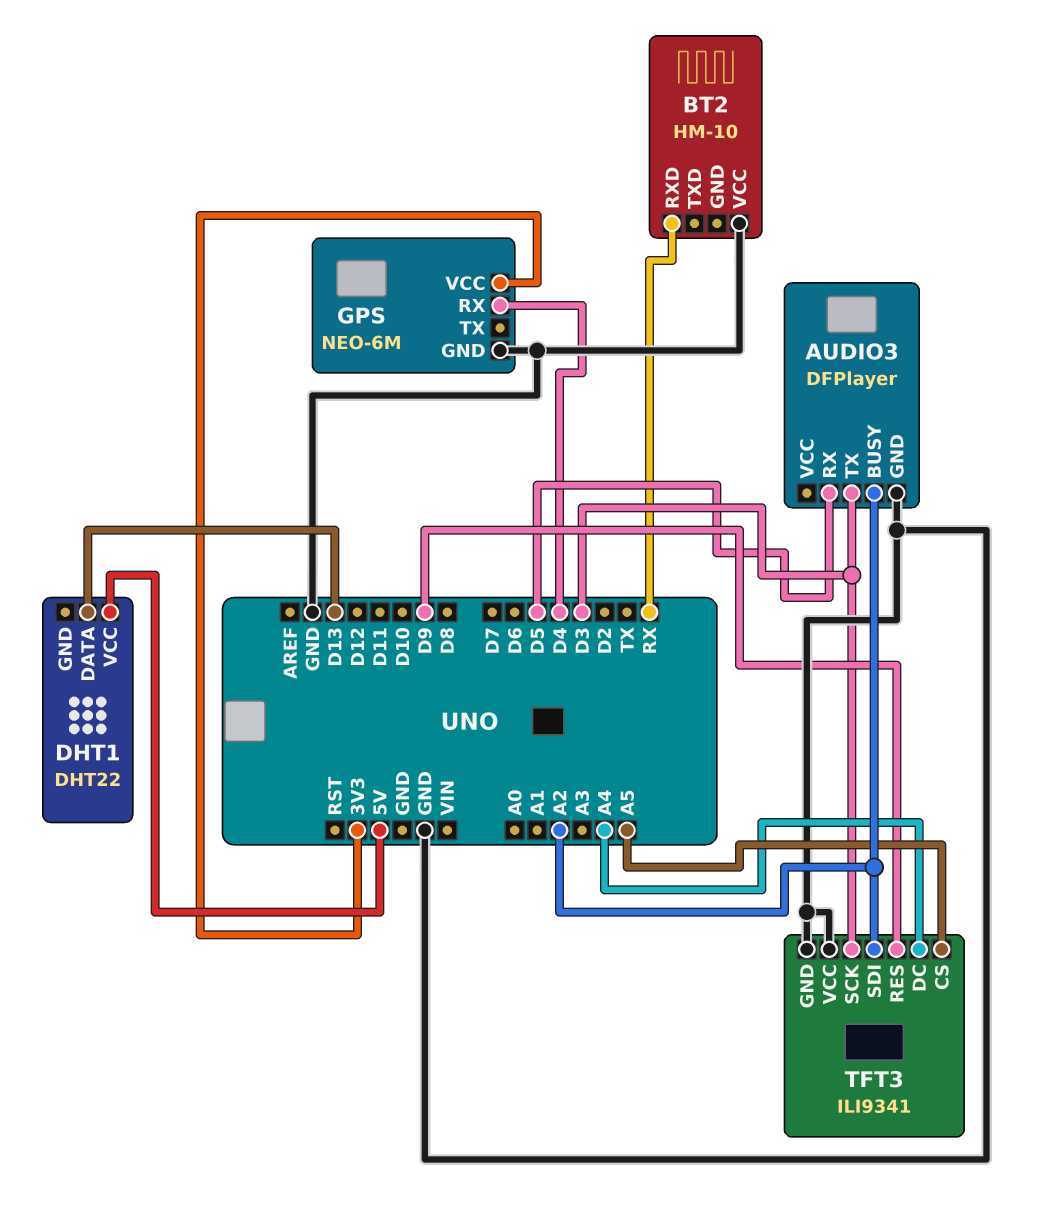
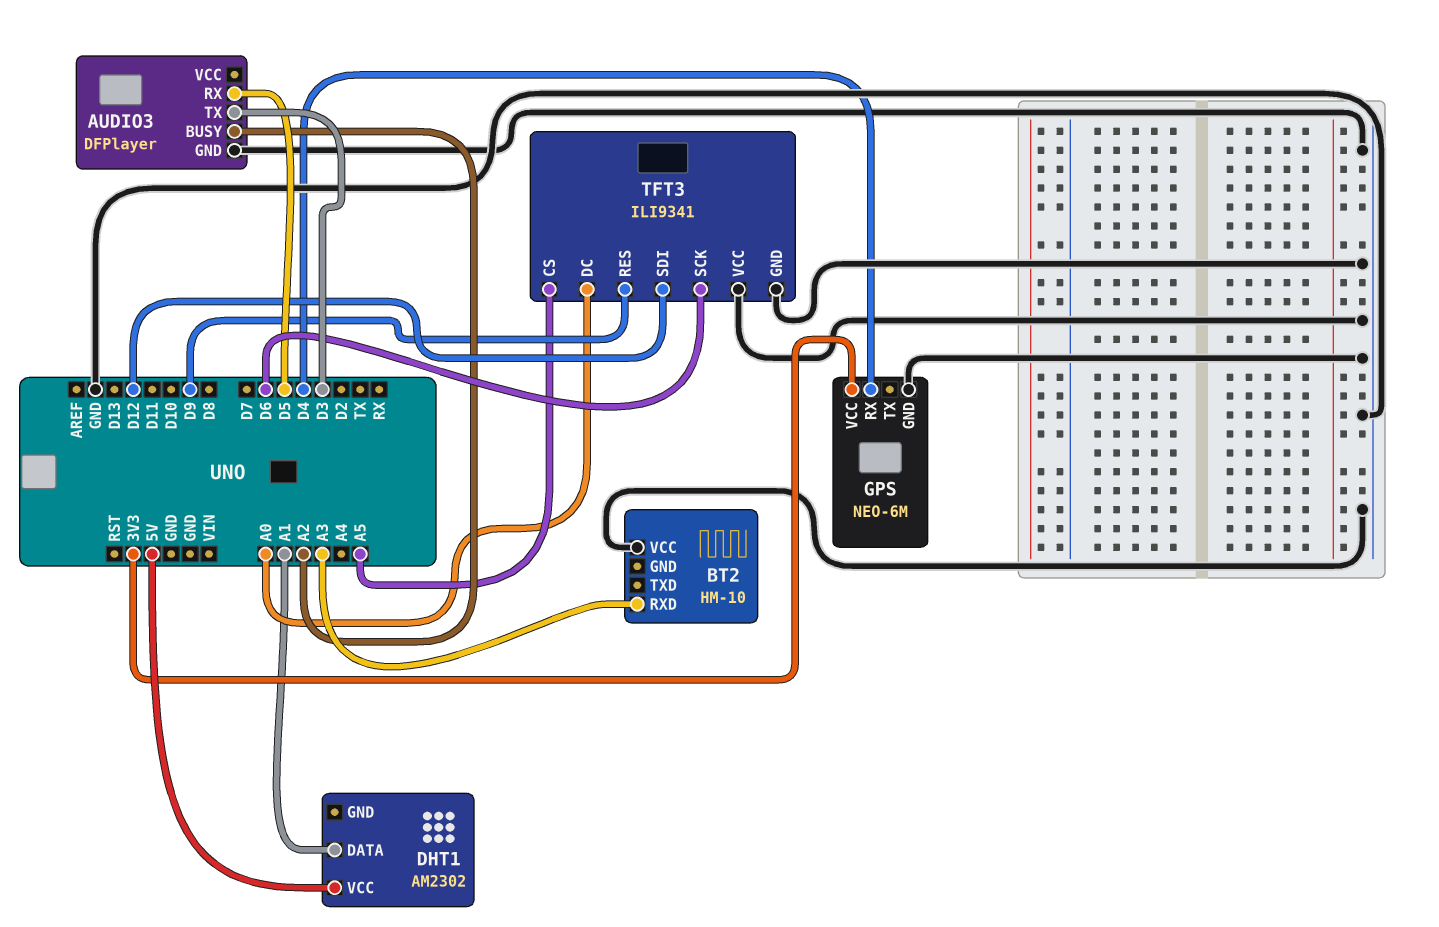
BT2 pin RXD: RX -> A3
DHT1: DHT22 -> AM2302
DHT1 pin DATA: D13 -> A1
TFT3 pin DC: A4 -> A0
TFT3 pin SCK: D3 -> D6
TFT3 pin SDI: A2 -> D12

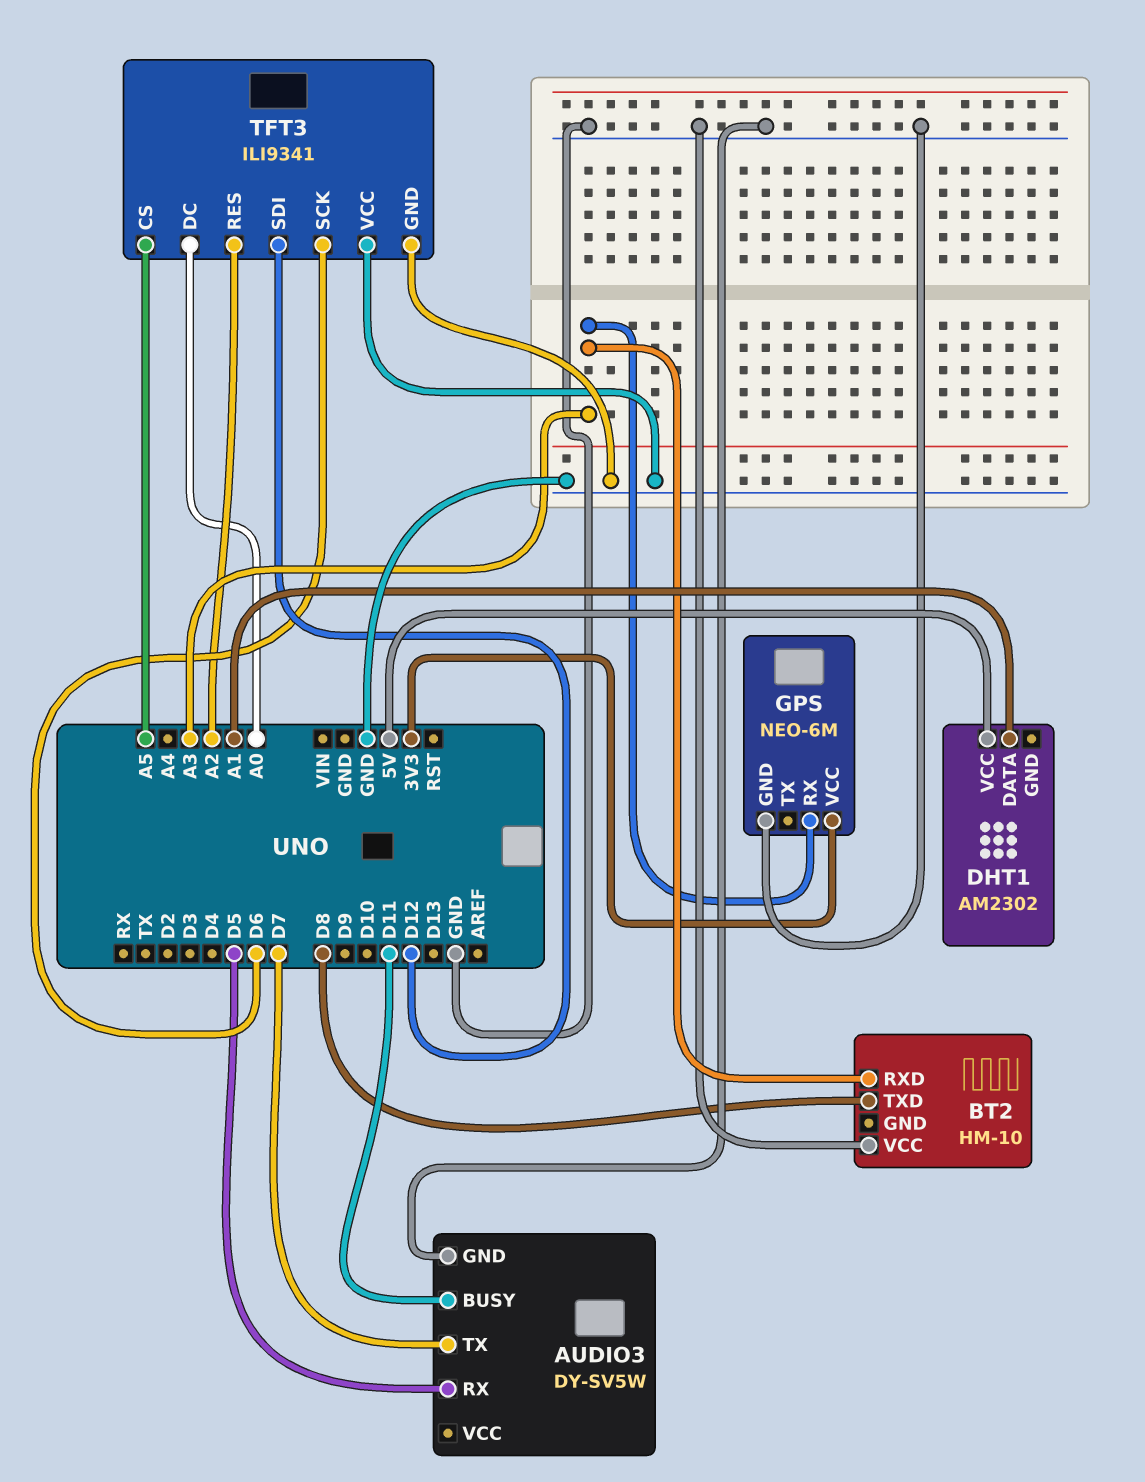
AUDIO3: DFPlayer -> DY-SV5W
AUDIO3 pin BUSY: A2 -> D11
AUDIO3 pin TX: D3 -> D7
BT2 pin TXD: none -> D8
GPS pin RX: D4 -> A3
TFT3 pin RES: D9 -> A2

